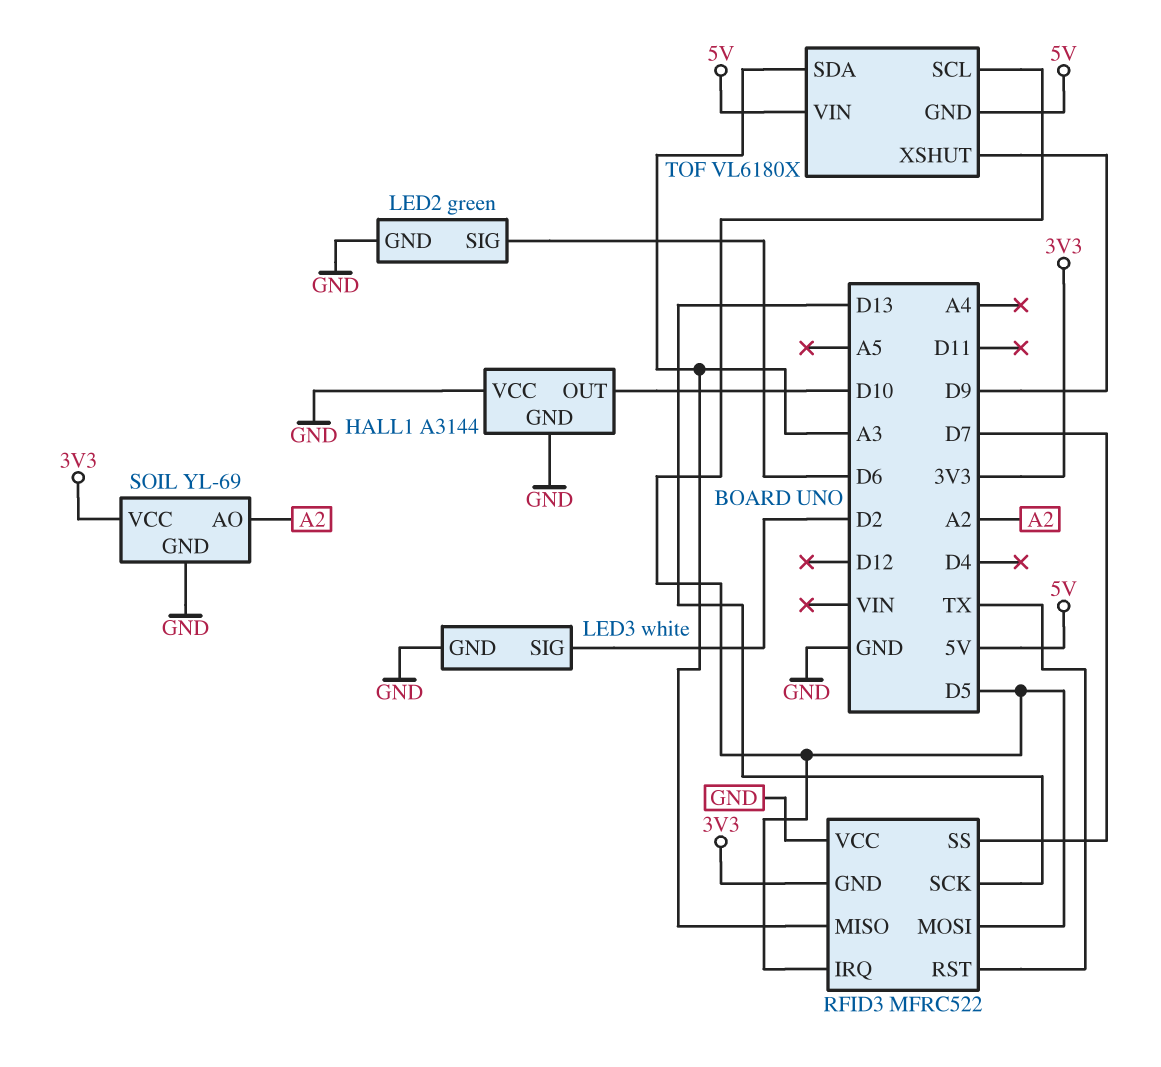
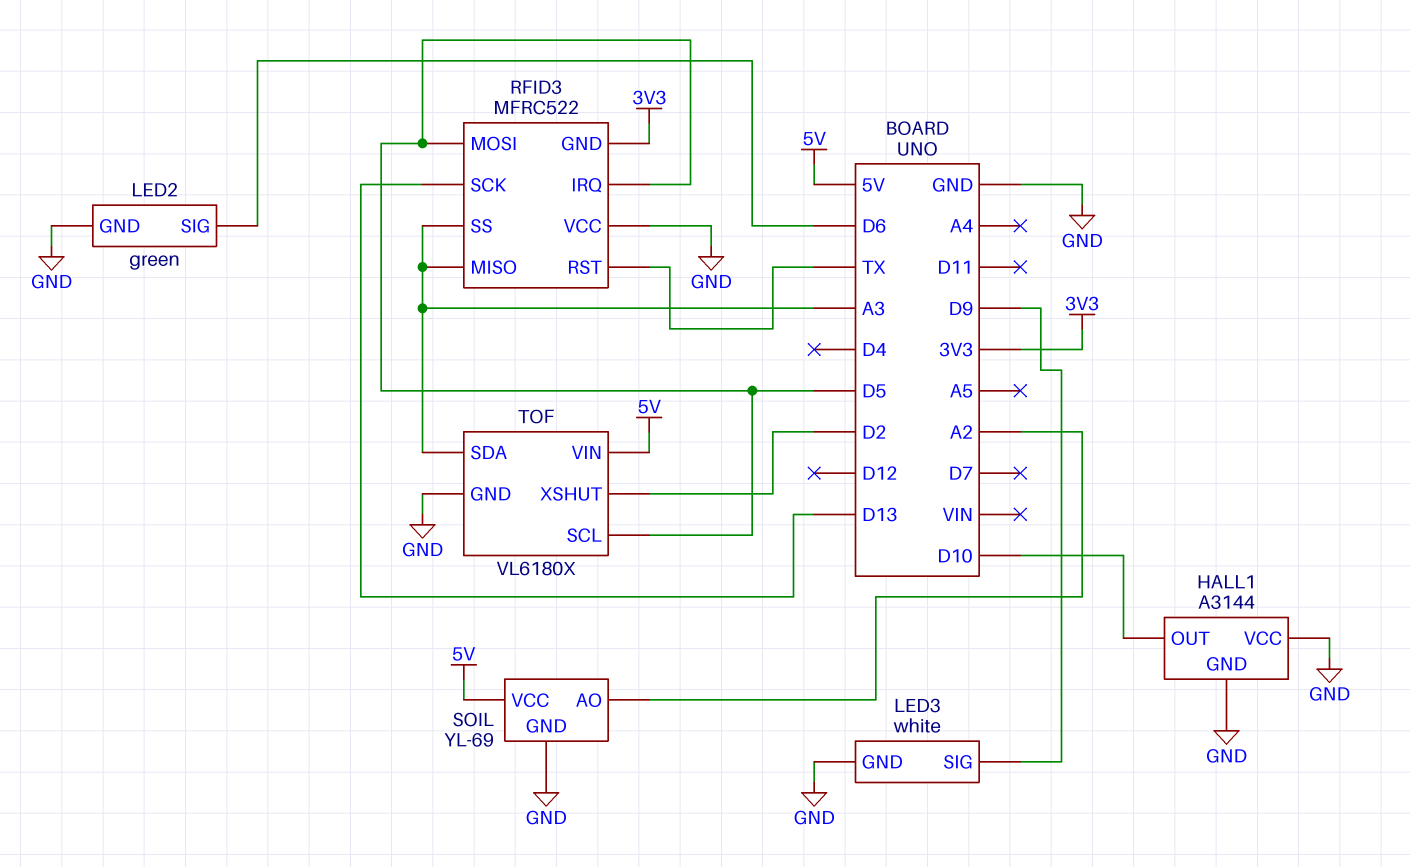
LED3 pin SIG: D2 -> D9
RFID3 pin SS: D7 -> A3
SOIL pin VCC: 3V3 -> 5V
TOF pin GND: 5V -> GND
TOF pin XSHUT: D9 -> D2

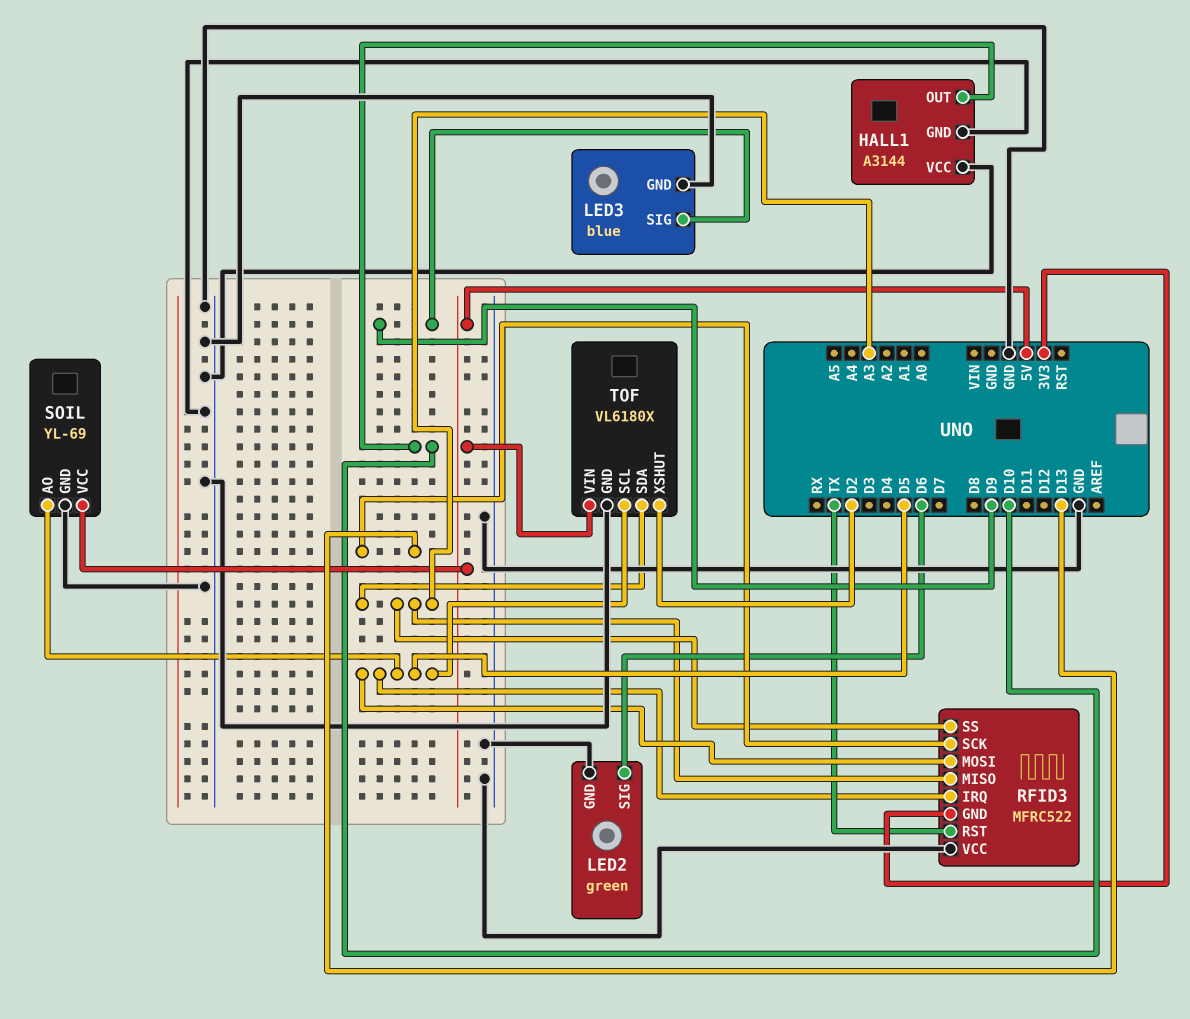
LED3: white -> blue
SOIL pin AO: A2 -> D5

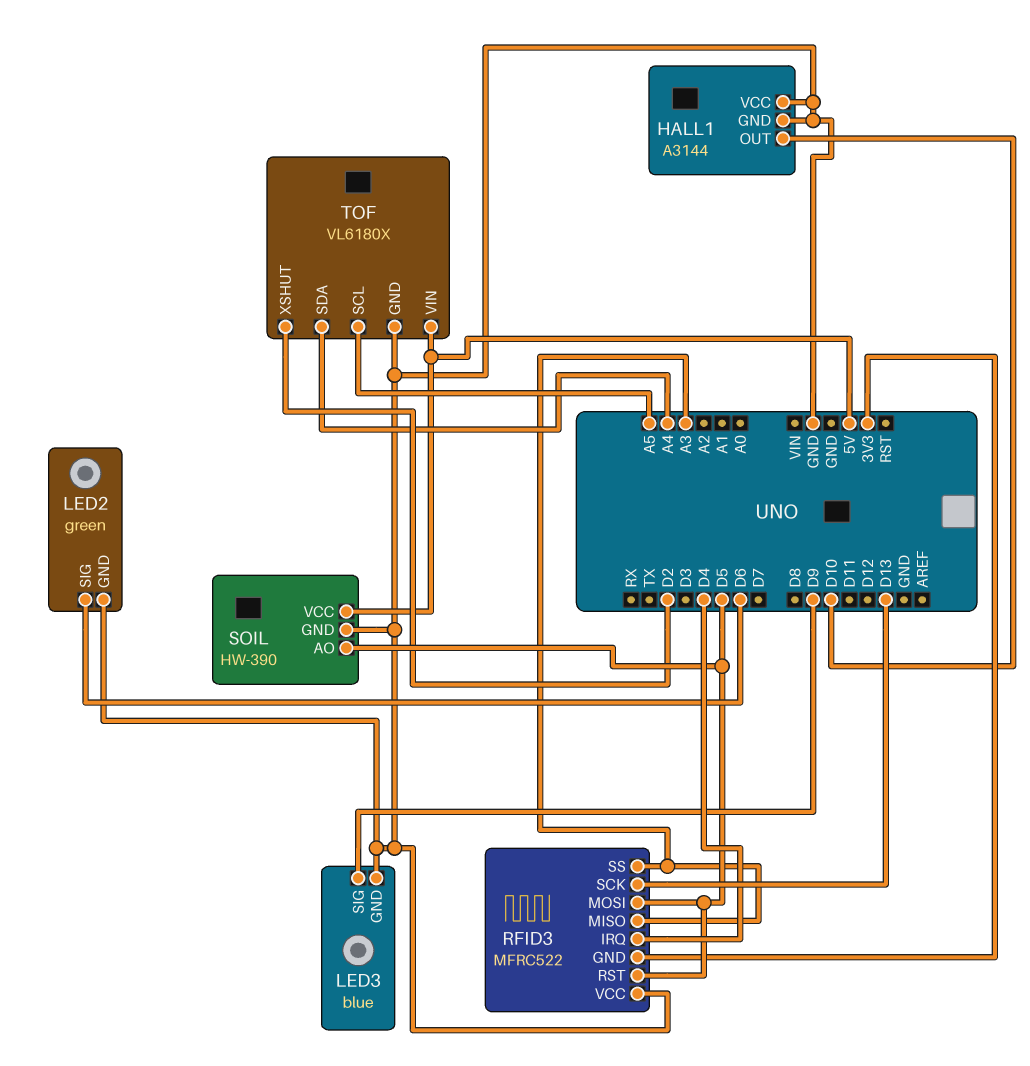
RFID3 pin IRQ: D5 -> D4
RFID3 pin RST: TX -> D5
SOIL: YL-69 -> HW-390
TOF pin SCL: D5 -> A5
TOF pin SDA: A3 -> A4

